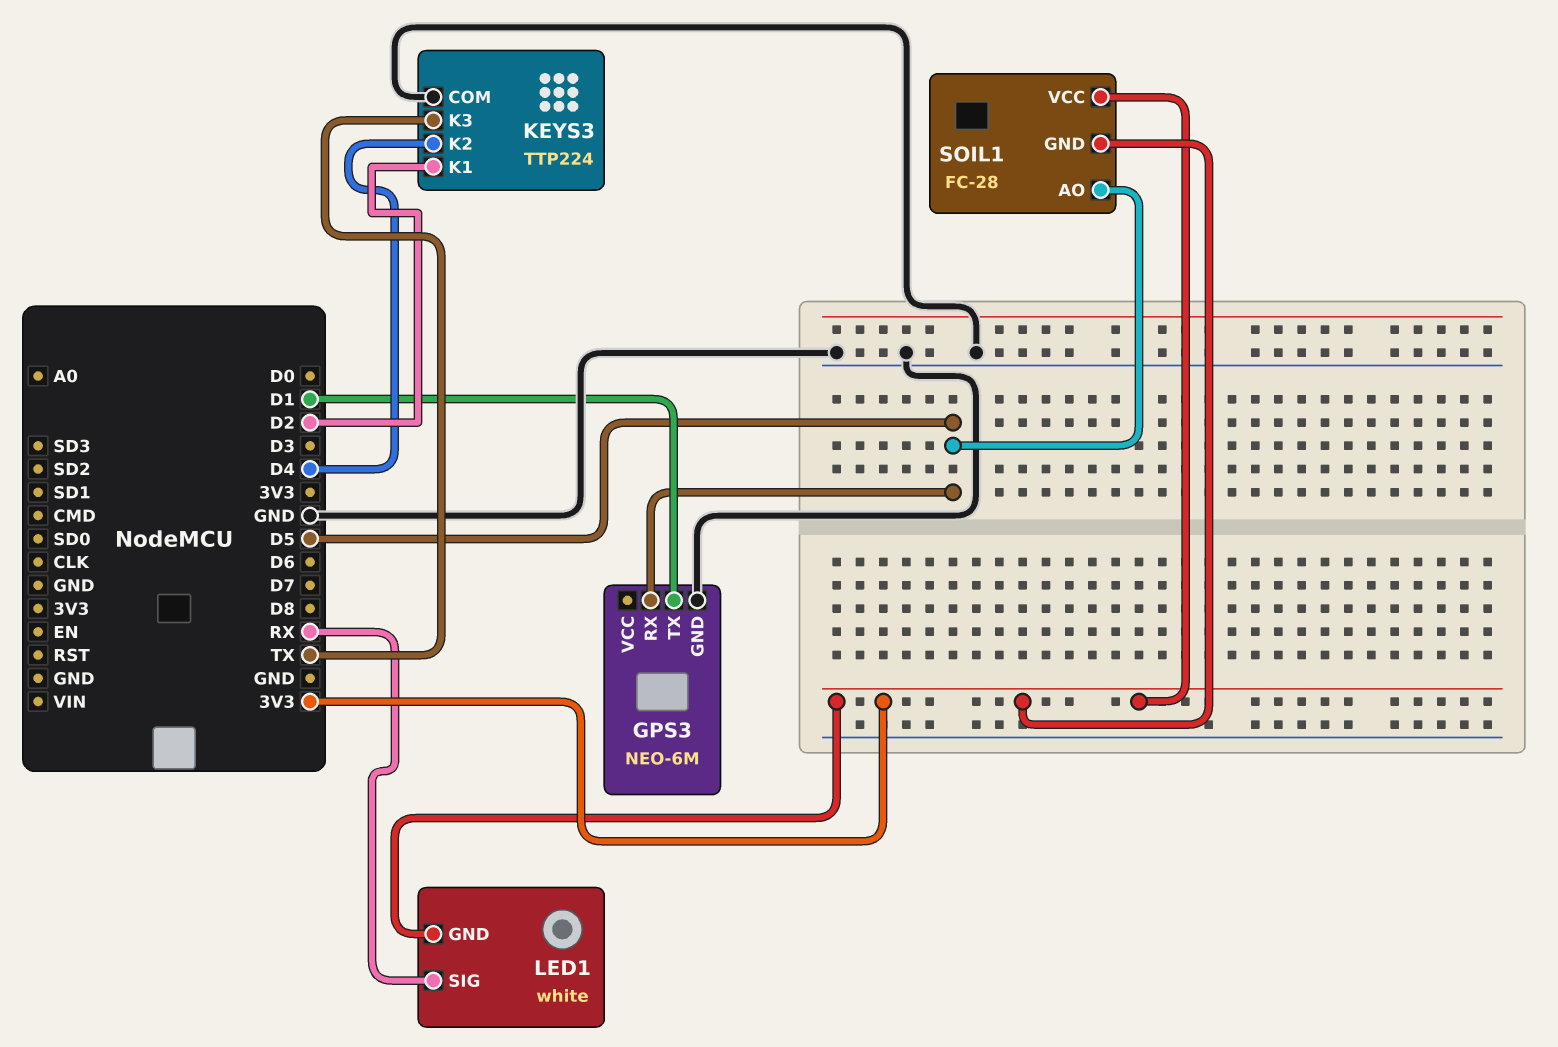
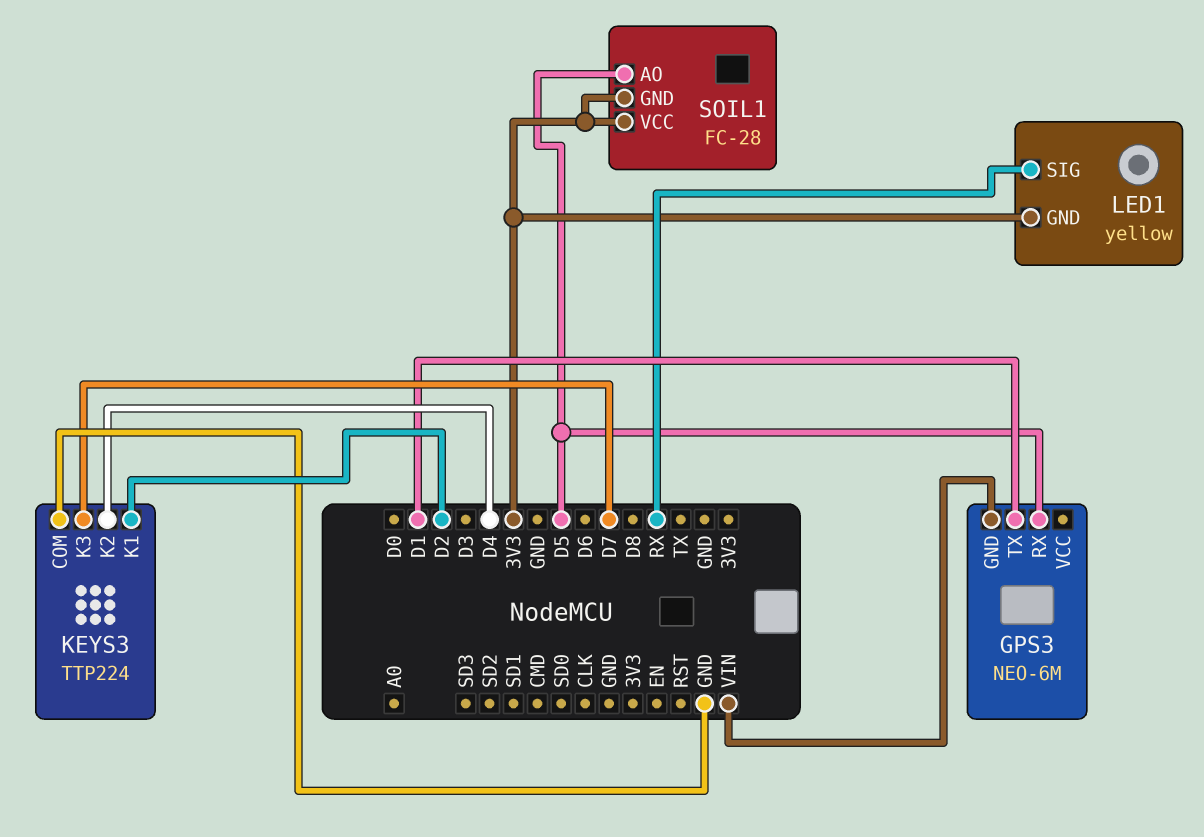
GPS3 pin GND: GND -> VIN
KEYS3 pin K3: TX -> D7
LED1: white -> yellow

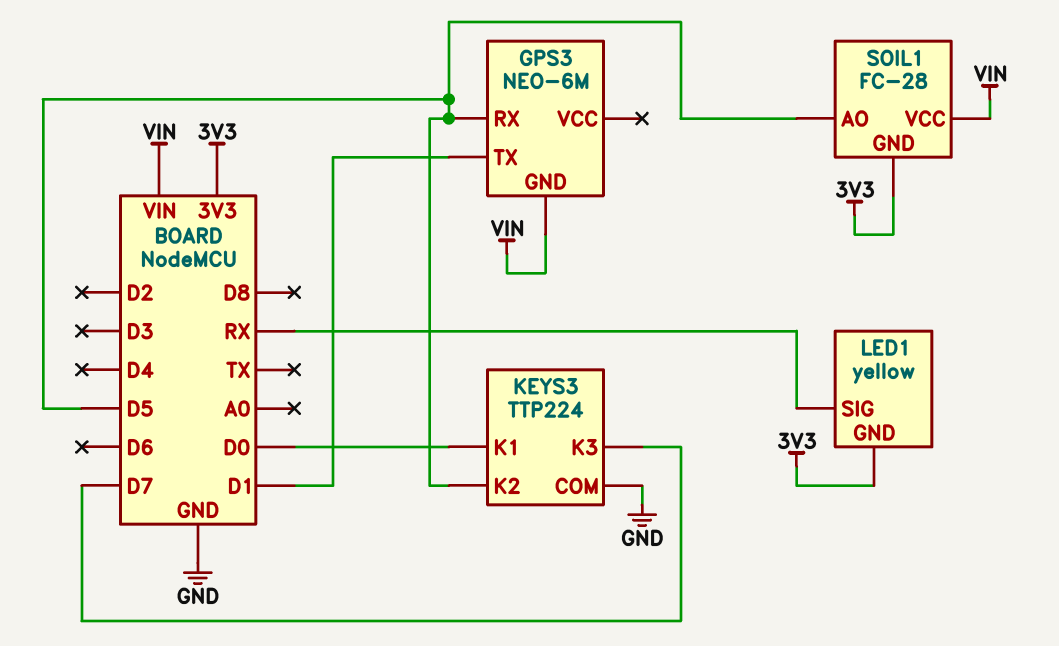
KEYS3 pin K1: D2 -> D0
KEYS3 pin K2: D4 -> D5
SOIL1 pin VCC: 3V3 -> VIN

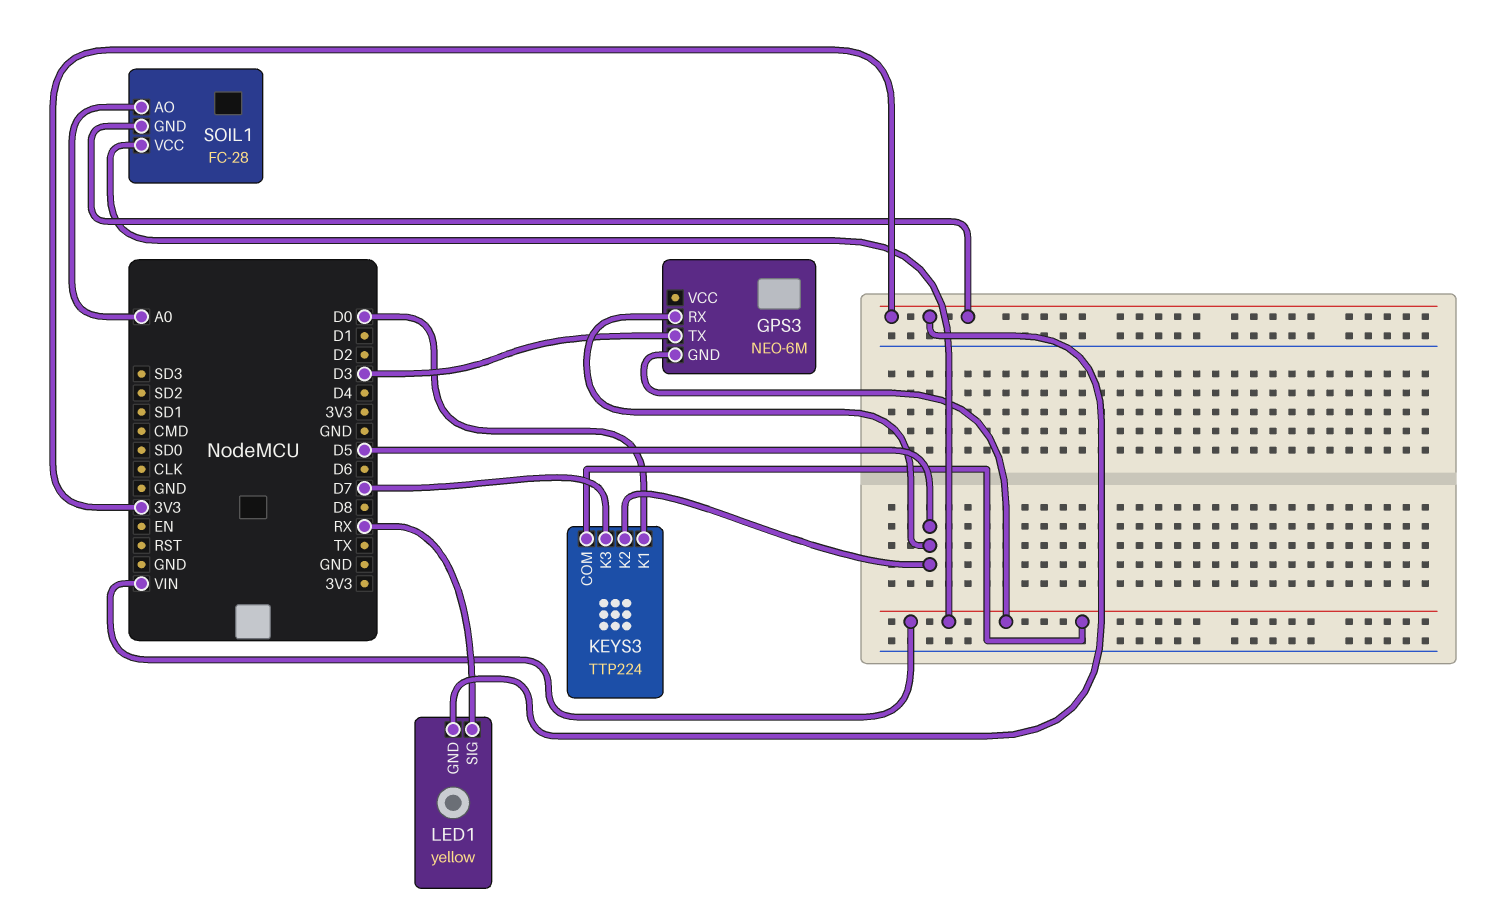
GPS3 pin TX: D1 -> D3
KEYS3 pin COM: GND -> VIN
SOIL1 pin AO: D5 -> A0

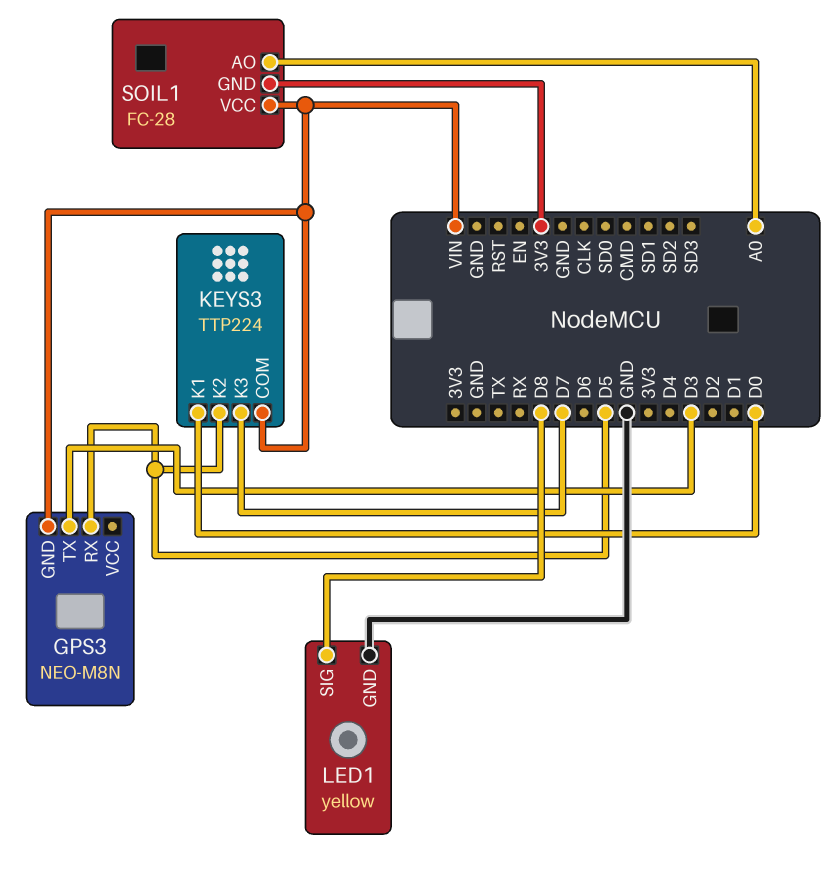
GPS3: NEO-6M -> NEO-M8N
LED1 pin GND: 3V3 -> GND
LED1 pin SIG: RX -> D8

